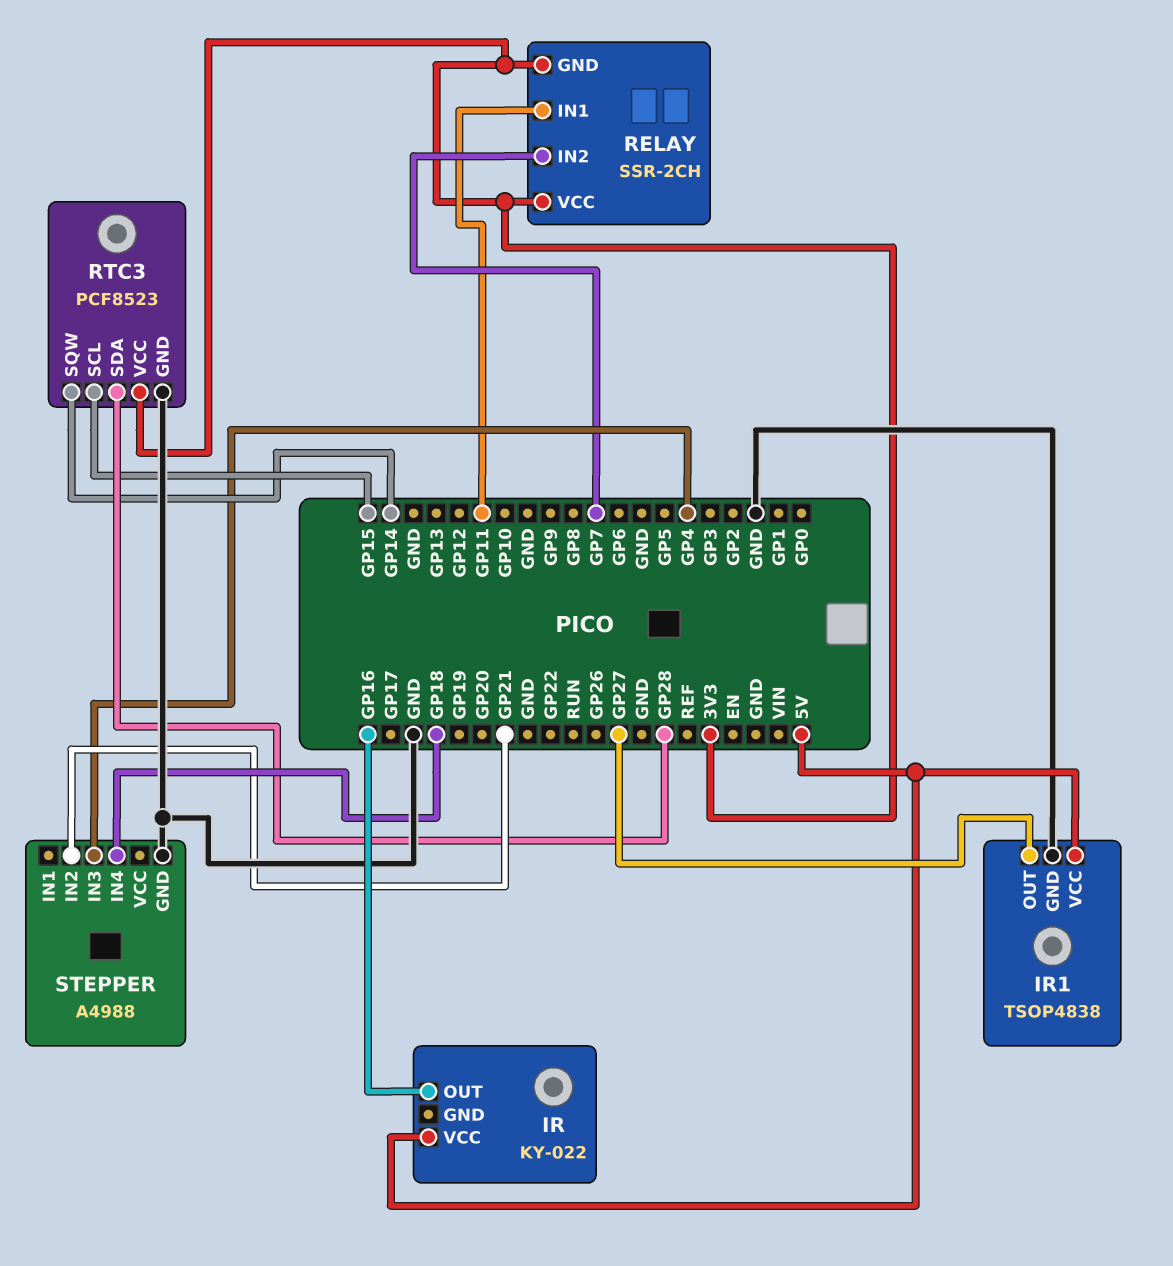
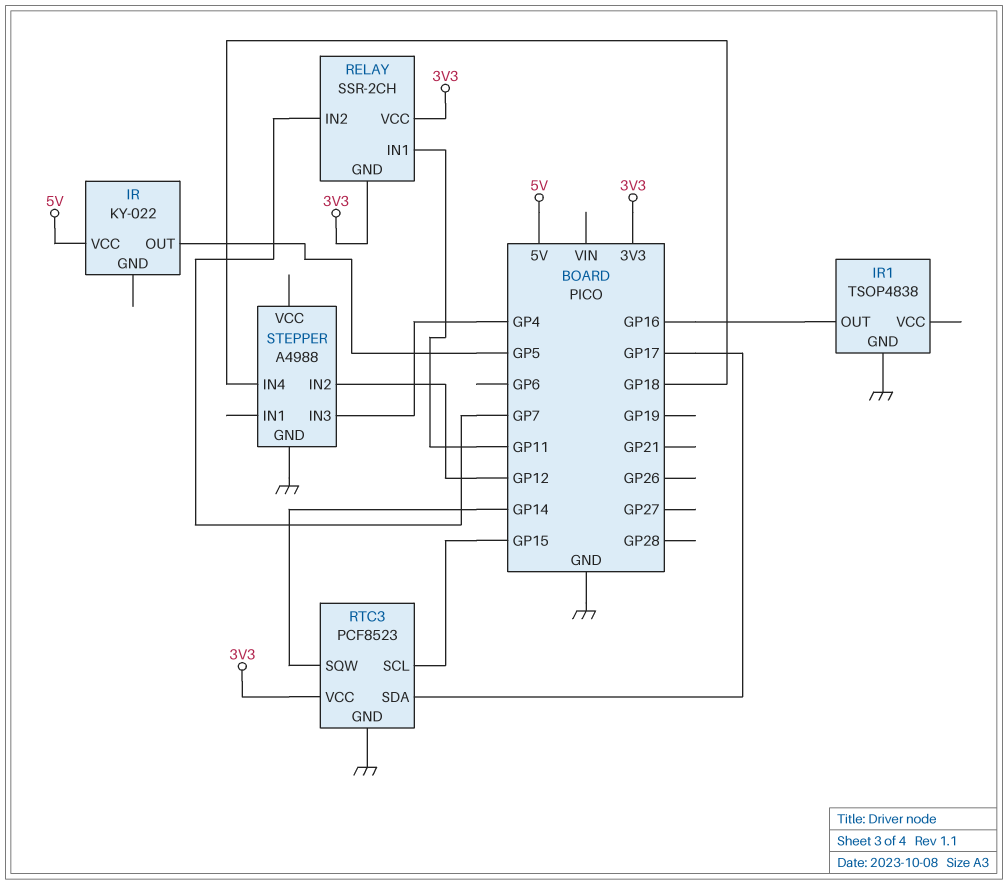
IR pin OUT: GP16 -> GP5
IR1 pin OUT: GP27 -> GP16
IR1 pin VCC: 5V -> none
RTC3 pin SDA: GP28 -> GP17
STEPPER pin IN2: GP21 -> GP12

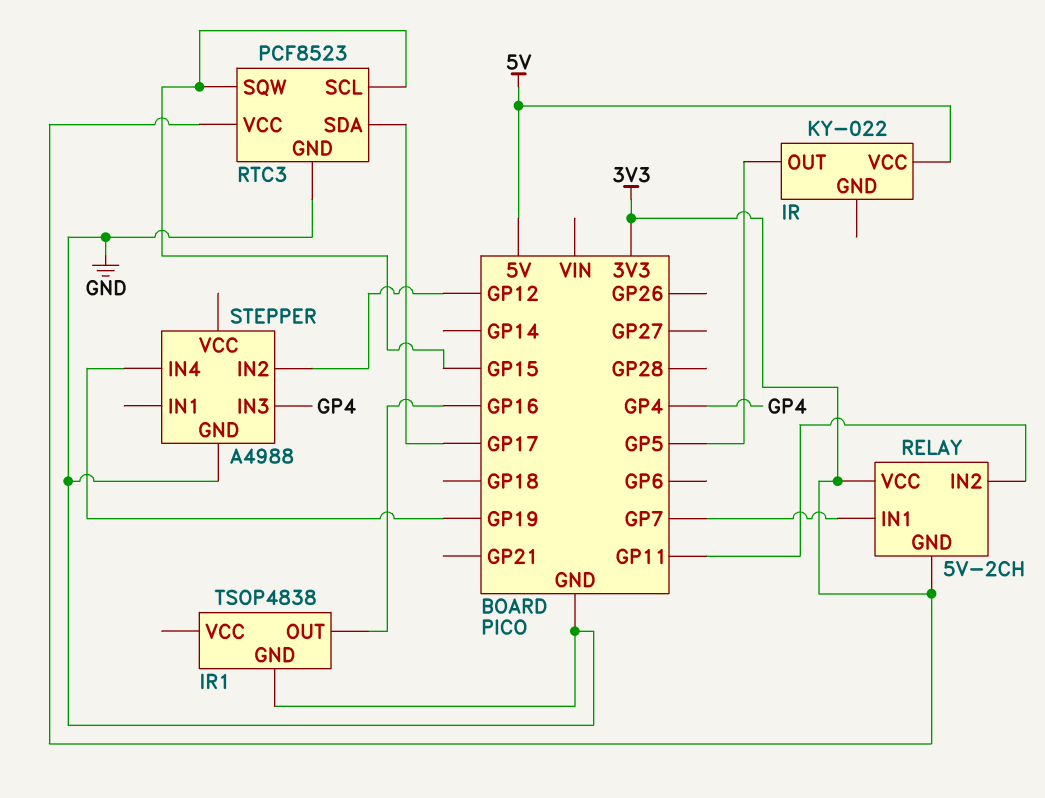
RELAY: SSR-2CH -> 5V-2CH
RELAY pin IN1: GP11 -> GP7
RELAY pin IN2: GP7 -> GP11
RTC3 pin SQW: GP14 -> GP15
STEPPER pin IN4: GP18 -> GP19

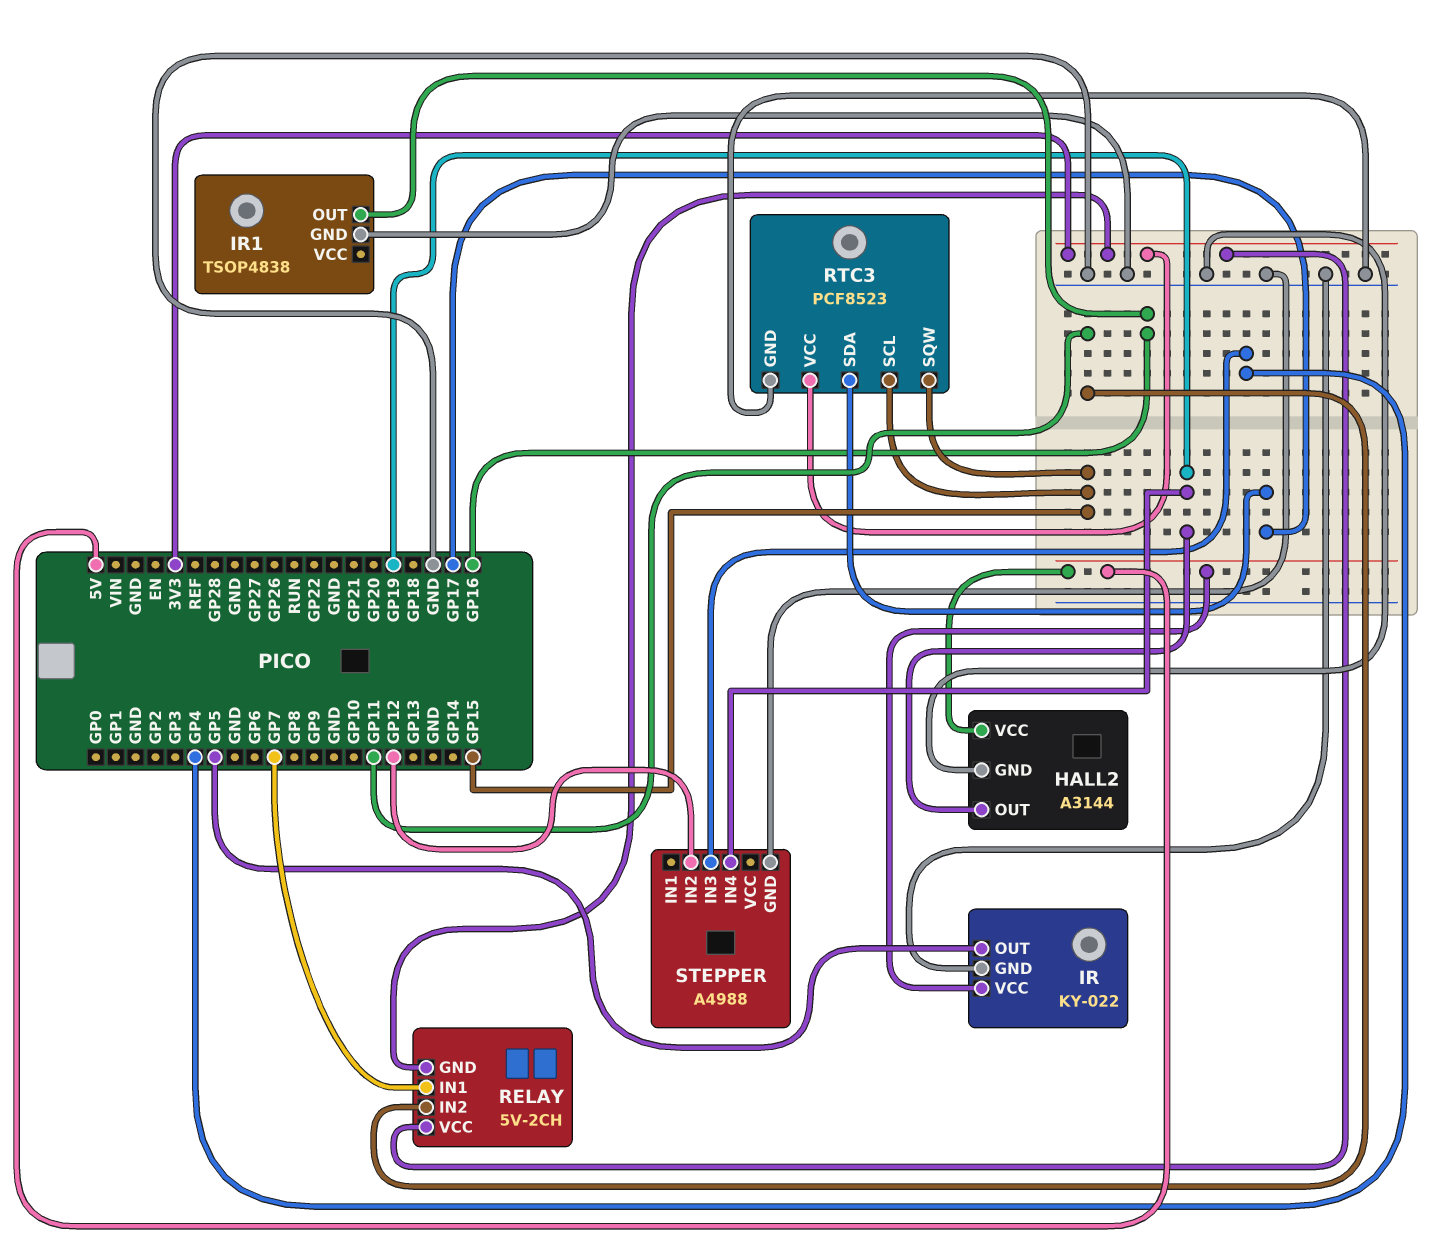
HALL2: none -> A3144
HALL2 pin GND: none -> GND
HALL2 pin OUT: none -> GP19
HALL2 pin VCC: none -> 5V
IR pin GND: none -> GND

